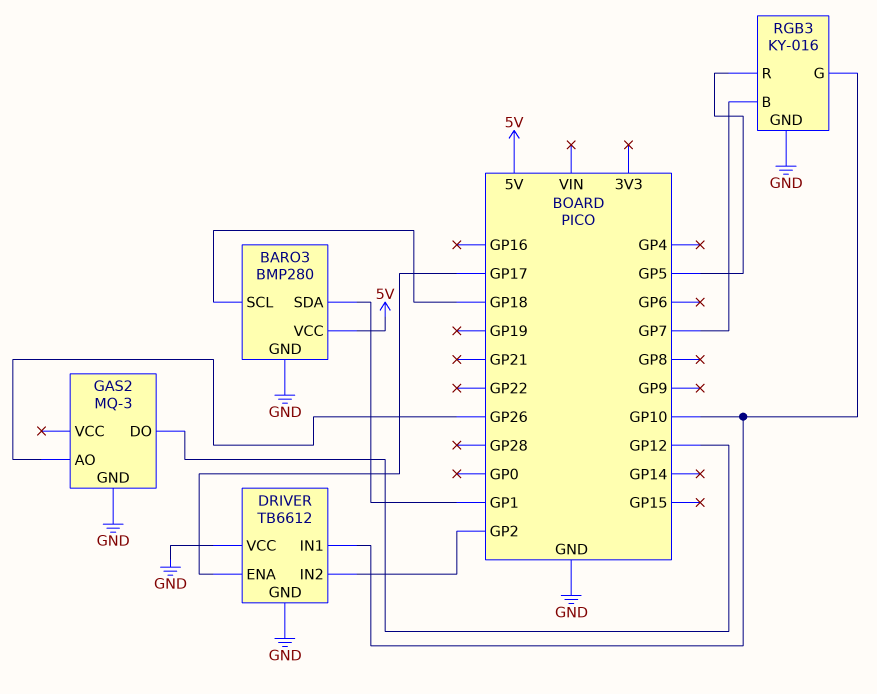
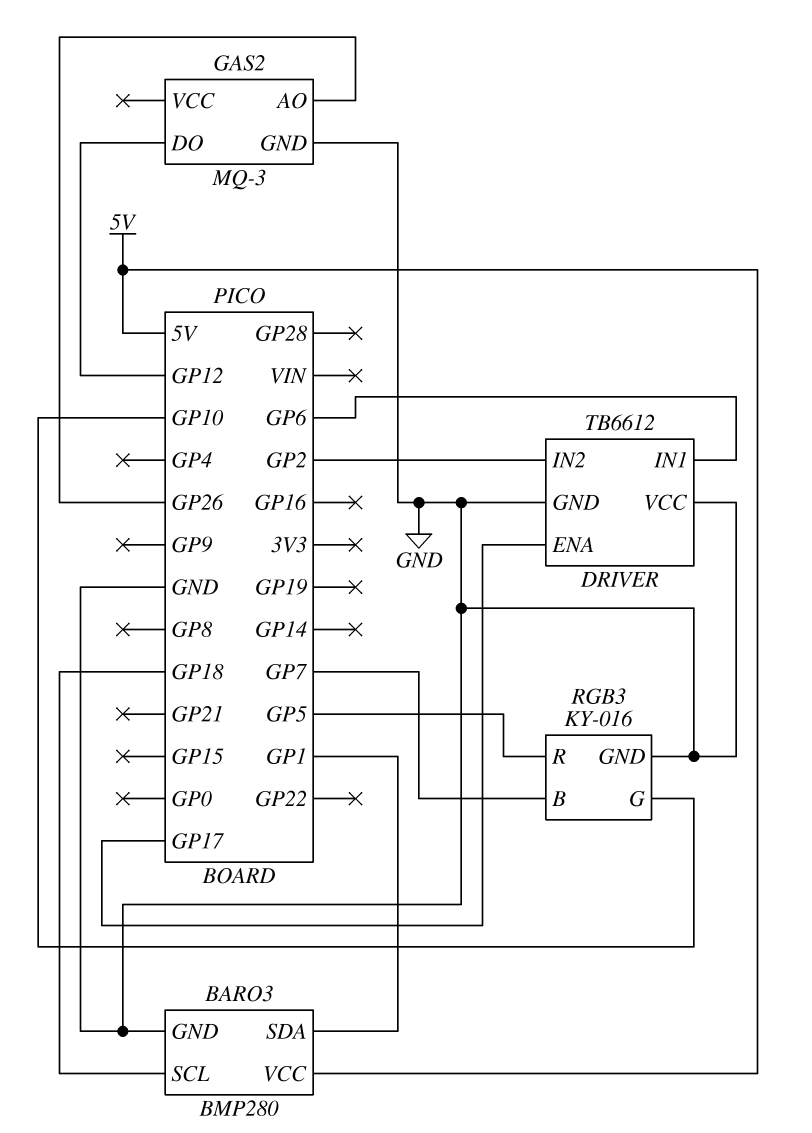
DRIVER pin IN1: GP10 -> GP6

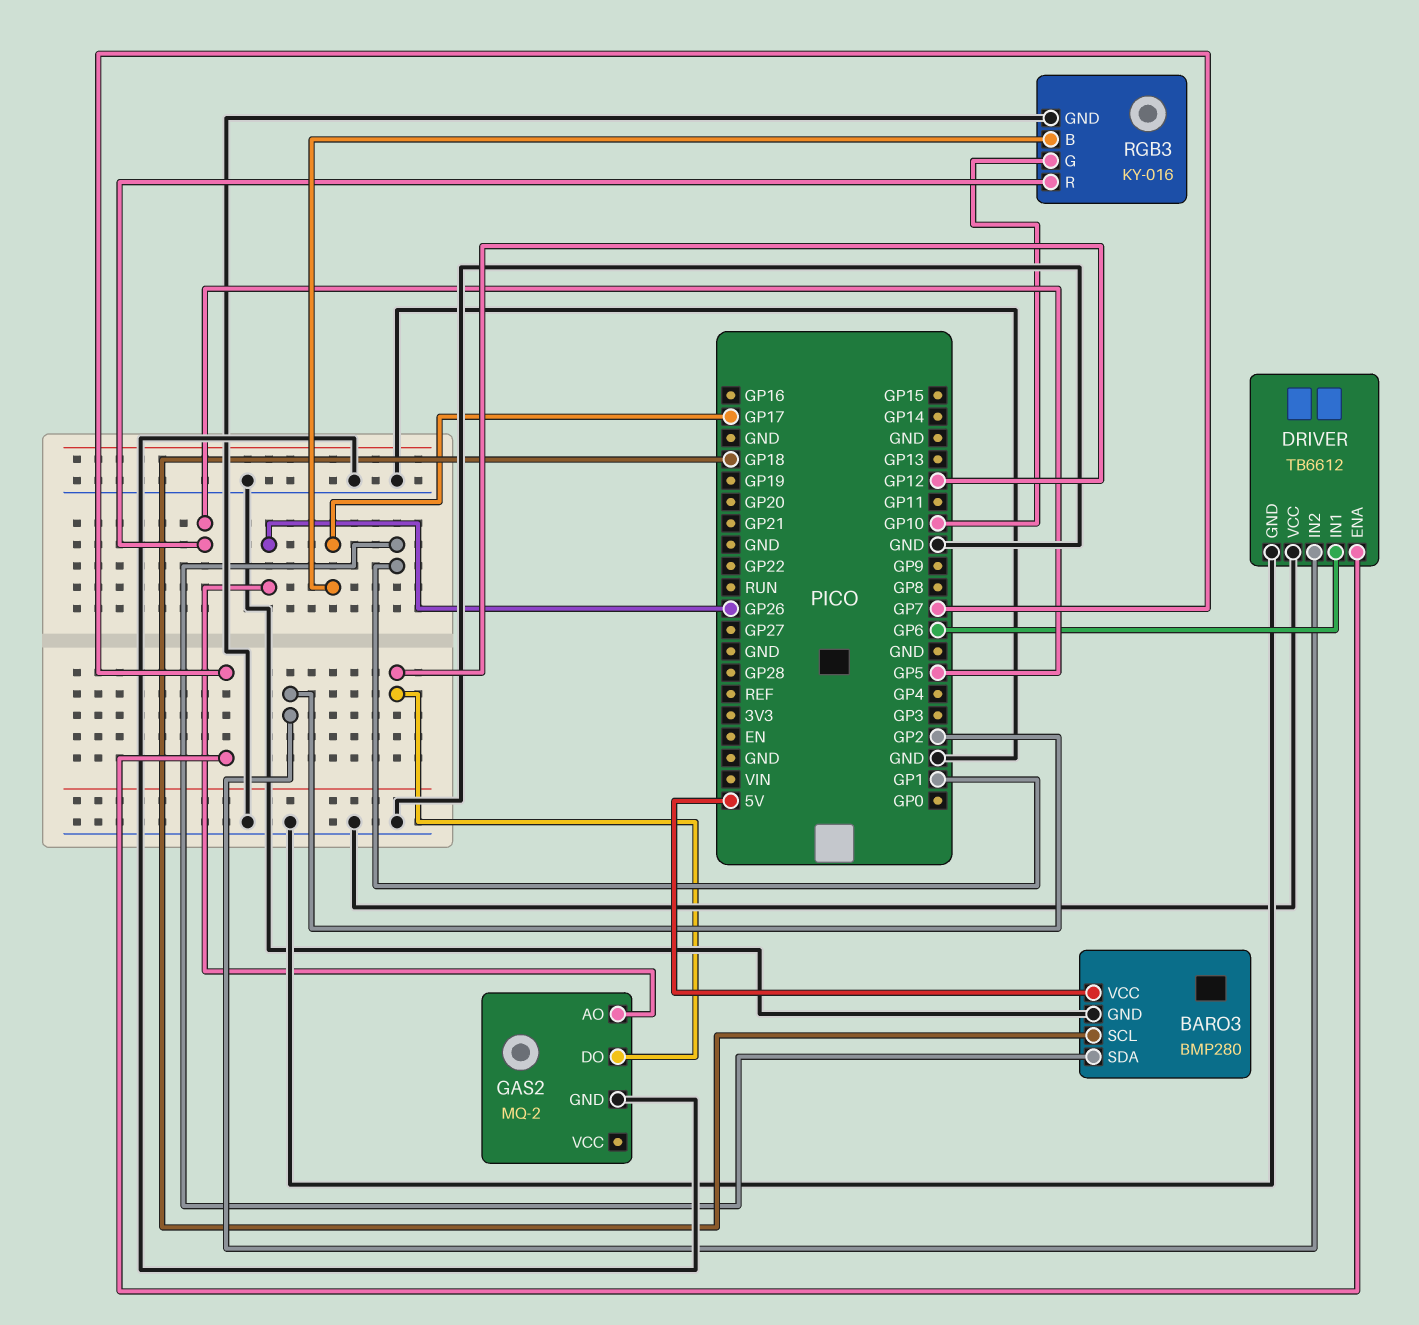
DRIVER pin ENA: GP17 -> GP7
GAS2: MQ-3 -> MQ-2
RGB3 pin B: GP7 -> GP17

